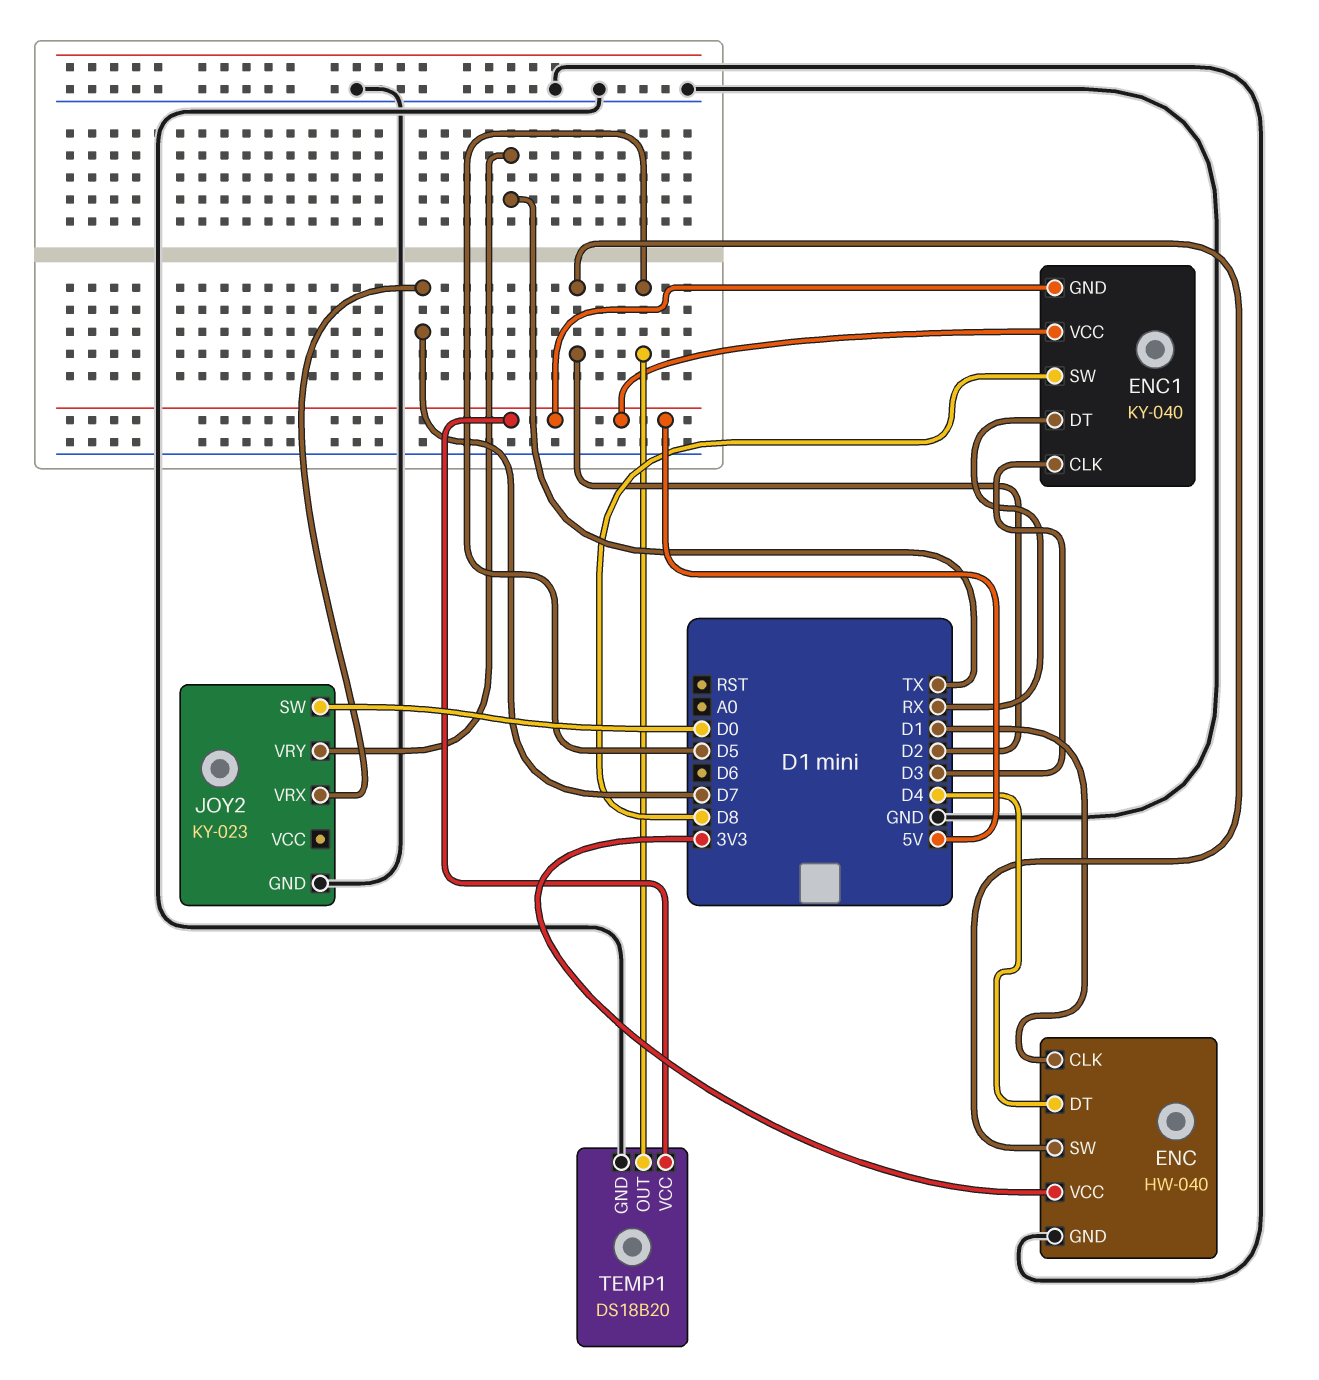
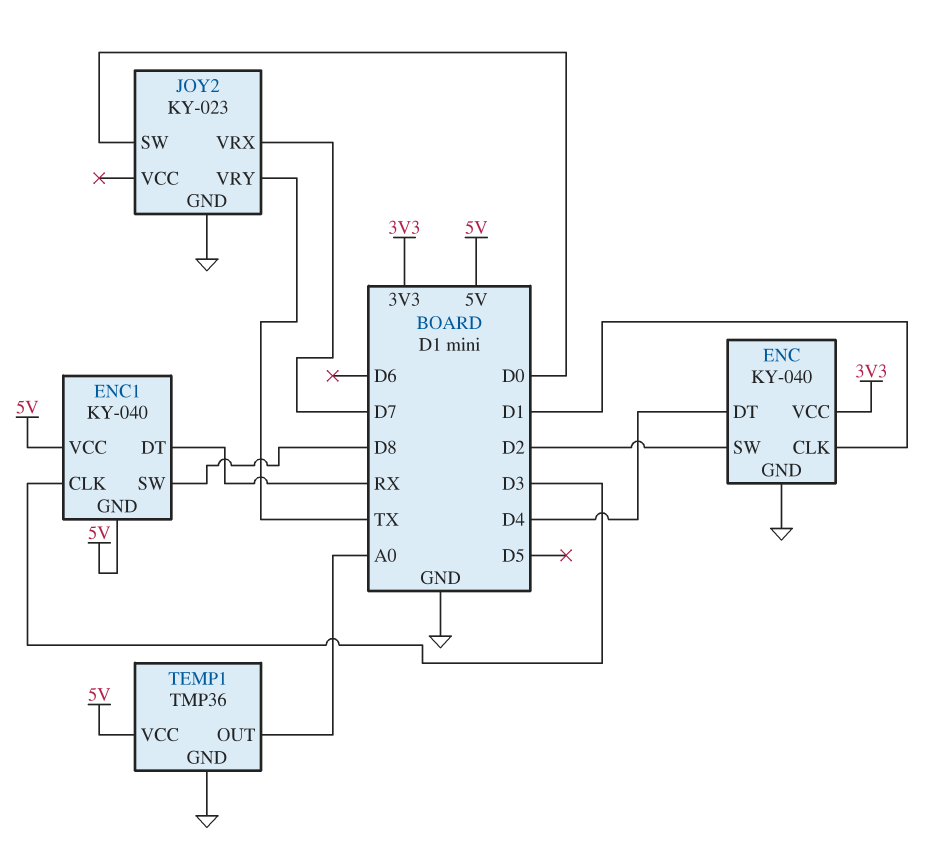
ENC: HW-040 -> KY-040
TEMP1: DS18B20 -> TMP36
TEMP1 pin OUT: D5 -> A0

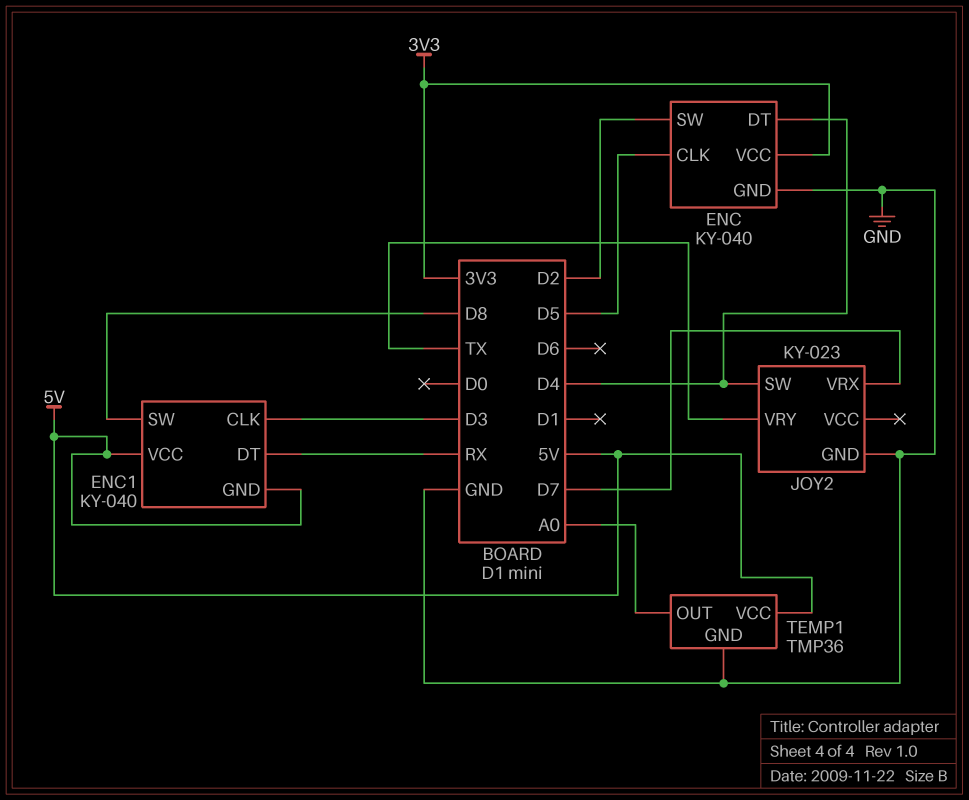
ENC pin CLK: D1 -> D5
JOY2 pin SW: D0 -> D4

